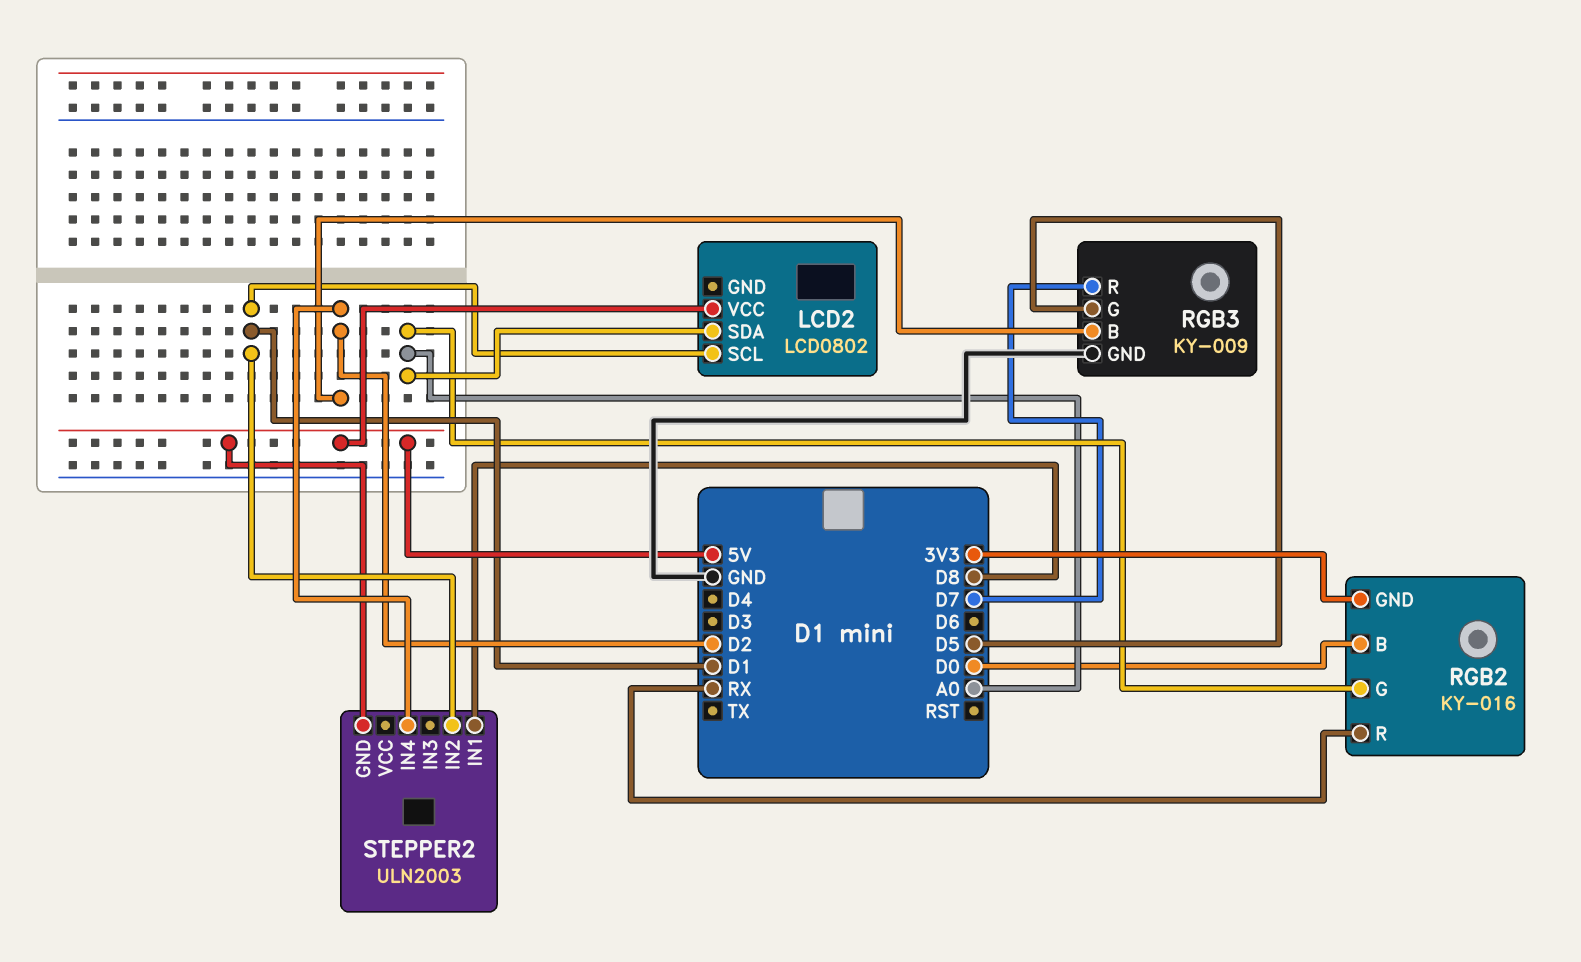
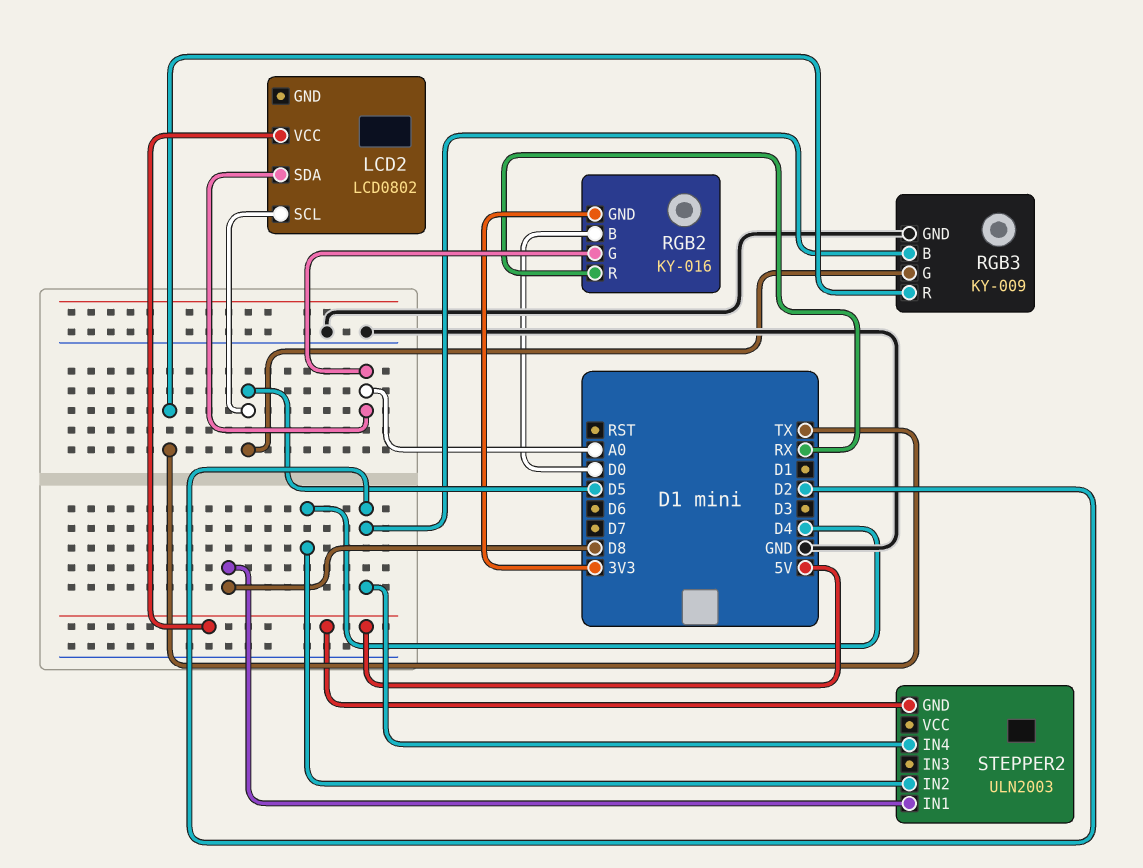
LCD2 pin SCL: D1 -> D5
RGB3 pin R: D7 -> TX
STEPPER2 pin IN2: D1 -> D4

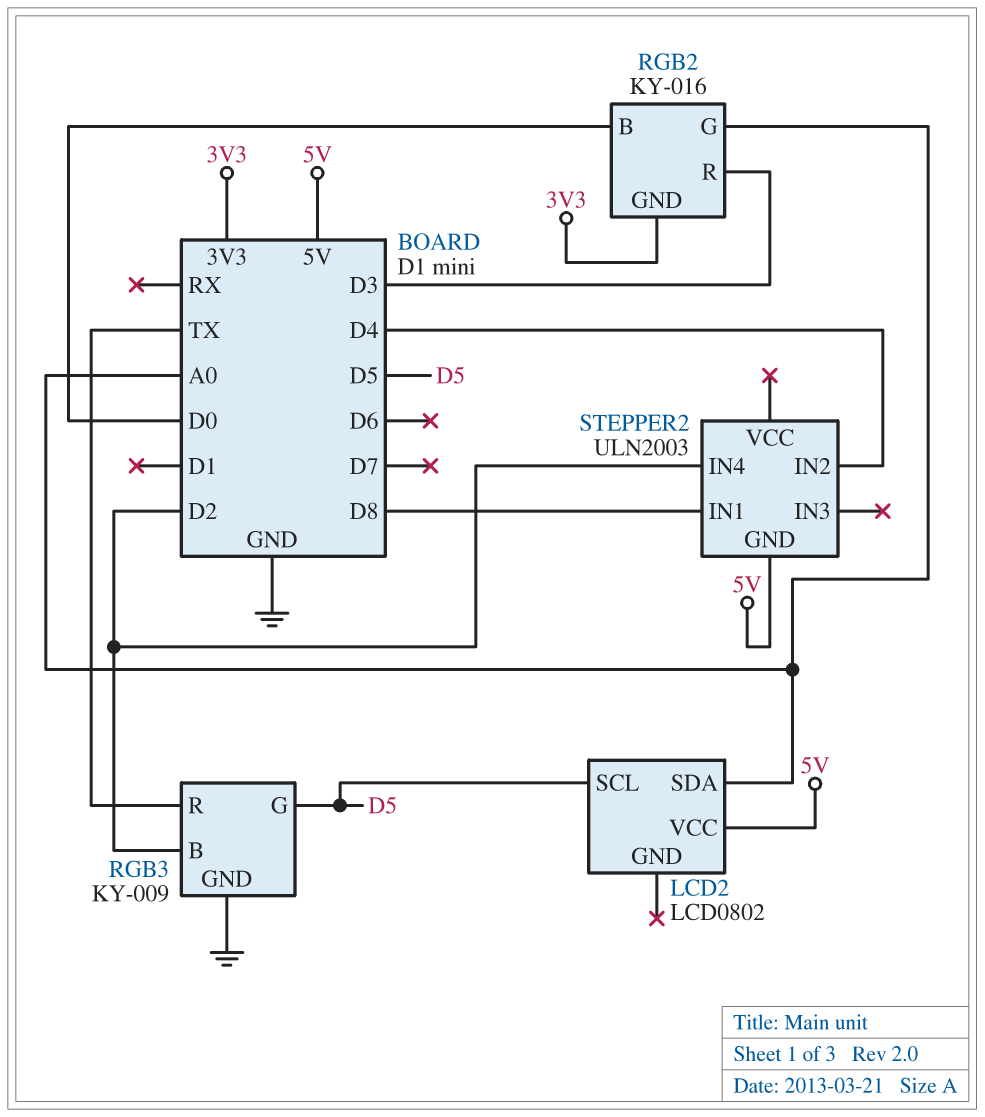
RGB2 pin R: RX -> D3

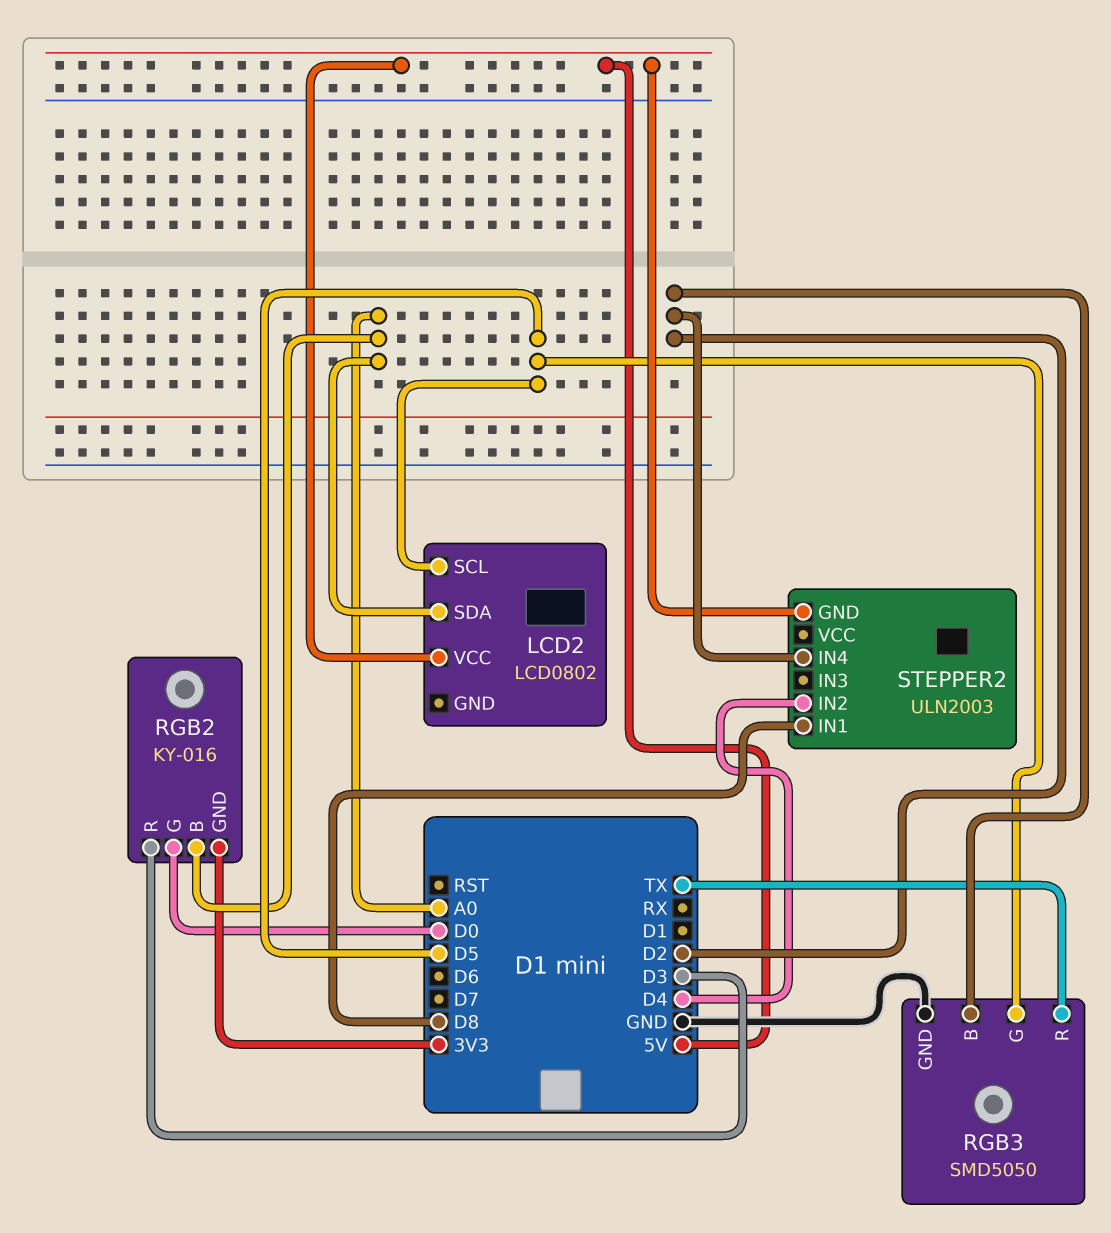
RGB2 pin B: D0 -> A0
RGB2 pin G: A0 -> D0
RGB3: KY-009 -> SMD5050

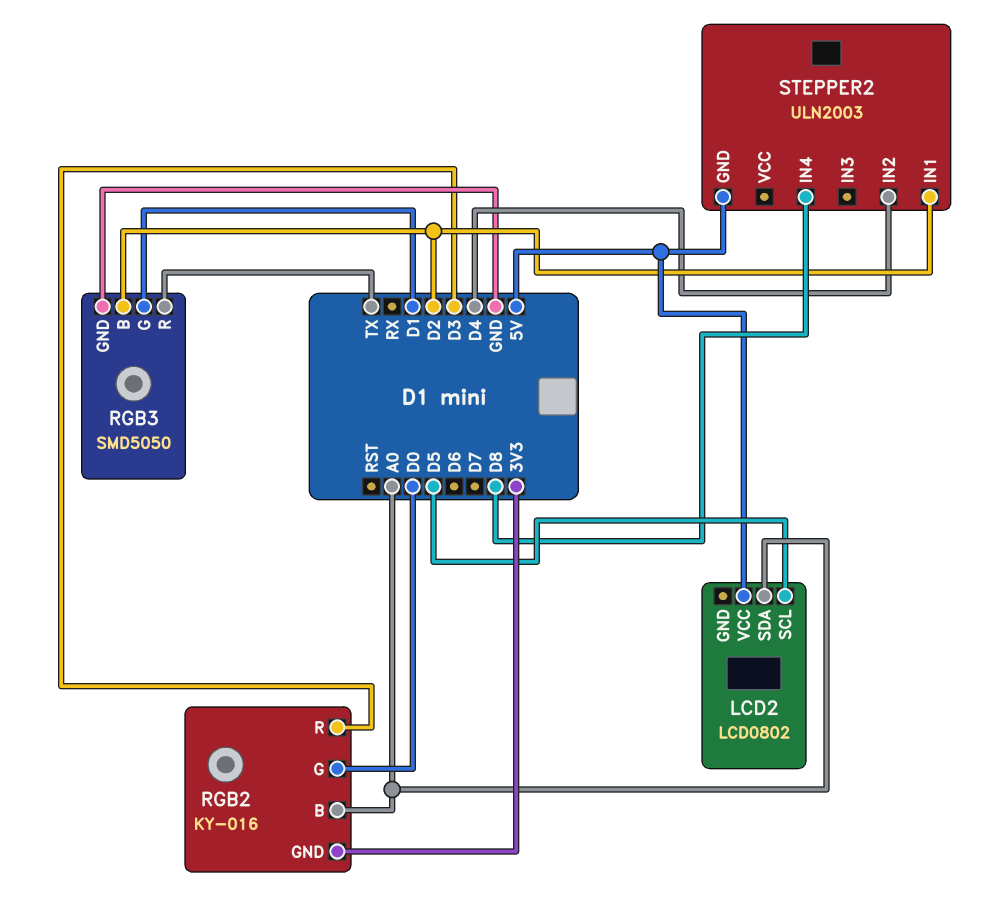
RGB3 pin G: D5 -> D1
STEPPER2 pin IN1: D8 -> D2
STEPPER2 pin IN4: D2 -> D8

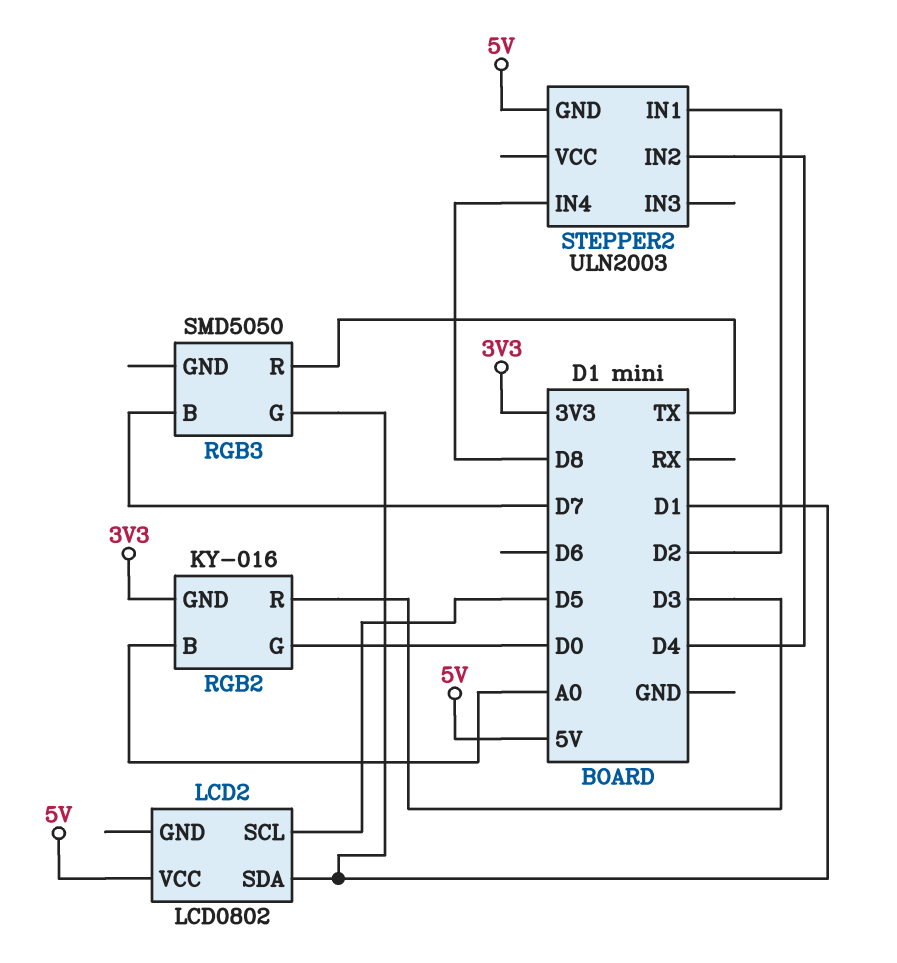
LCD2 pin SDA: A0 -> D1
RGB3 pin B: D2 -> D7
RGB3 pin GND: GND -> none

